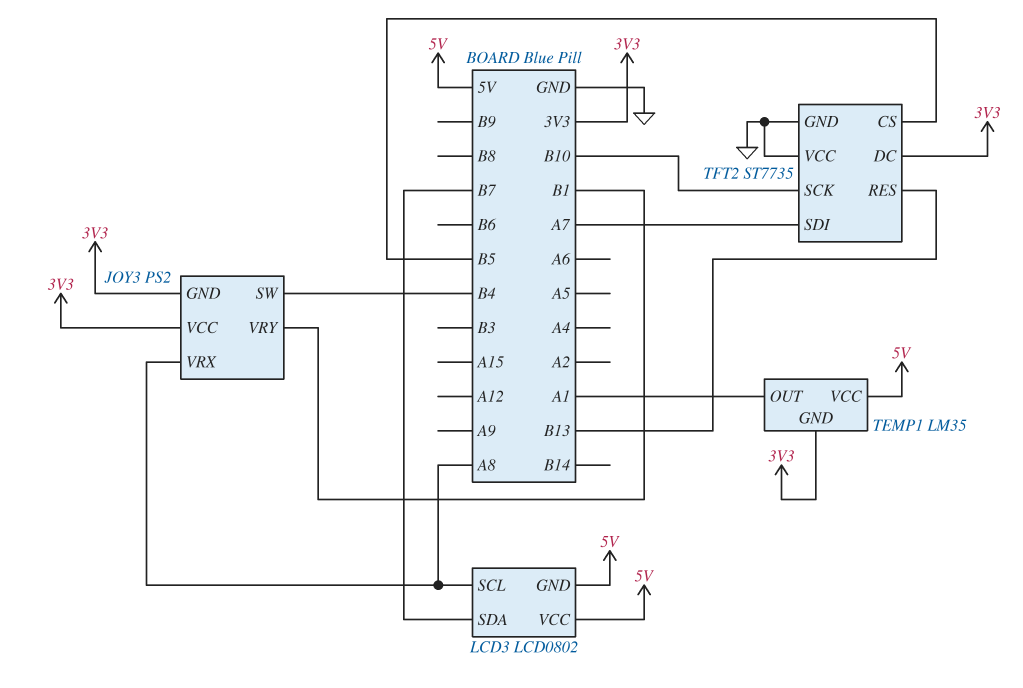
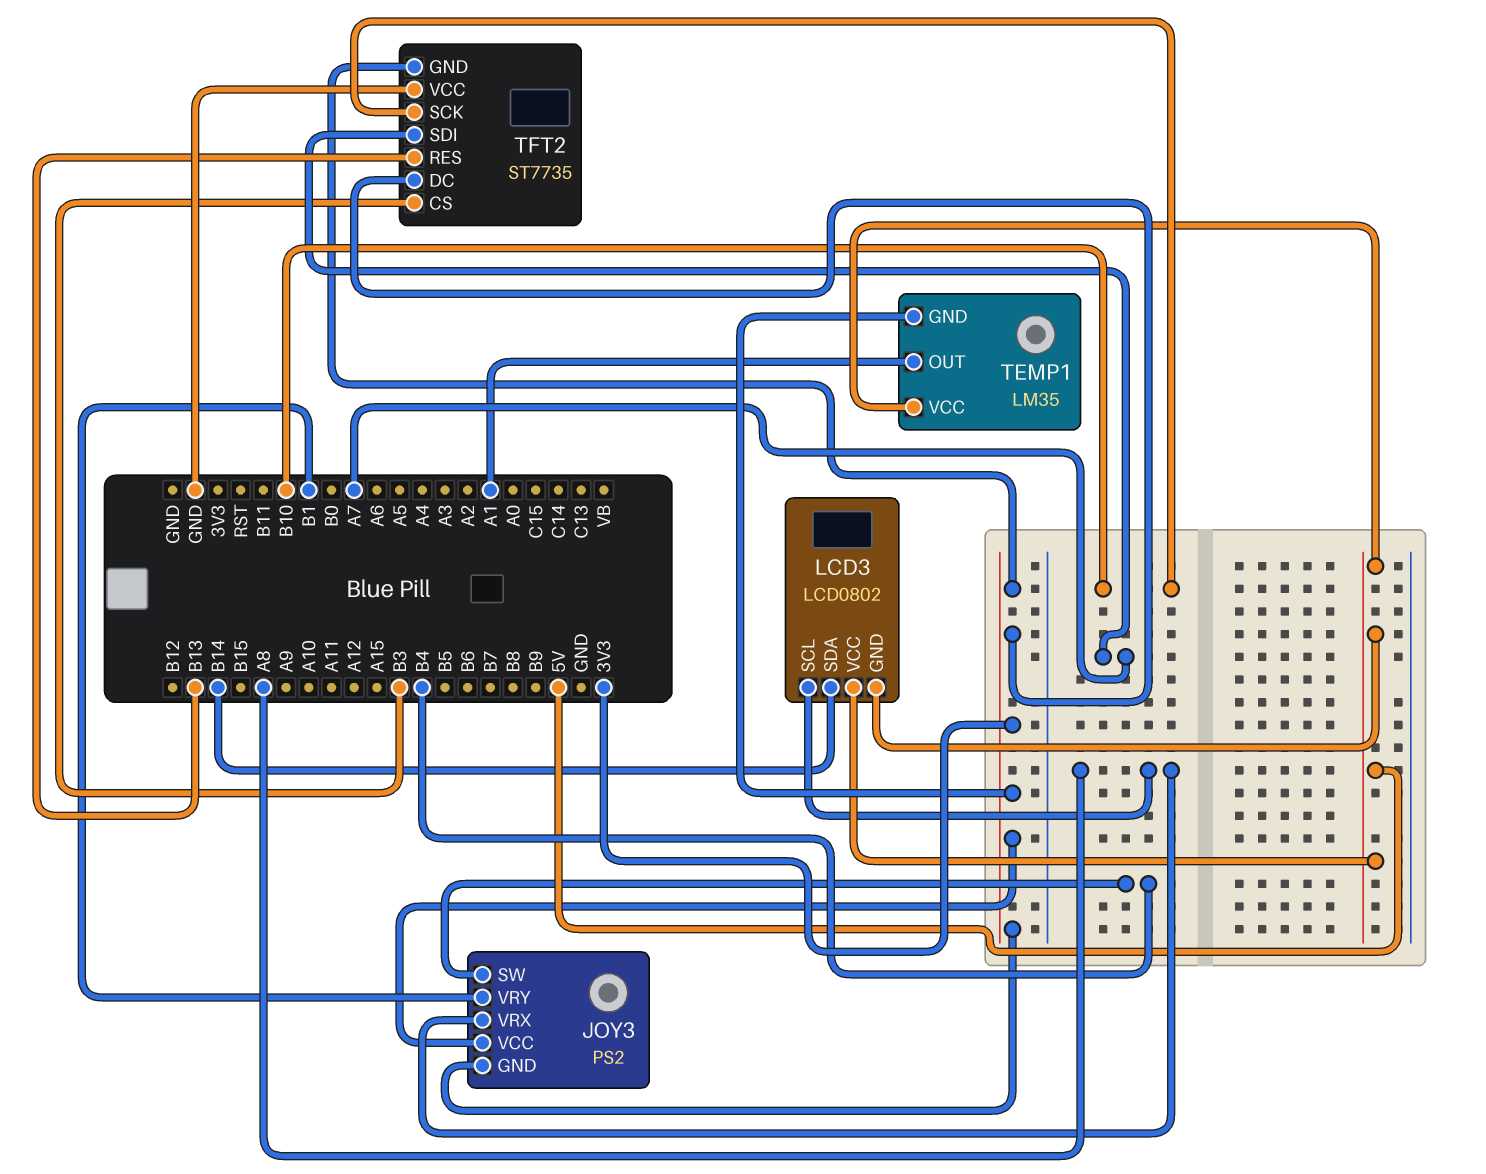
LCD3 pin SDA: B7 -> B14
TFT2 pin CS: B5 -> B3
TFT2 pin GND: GND -> 3V3

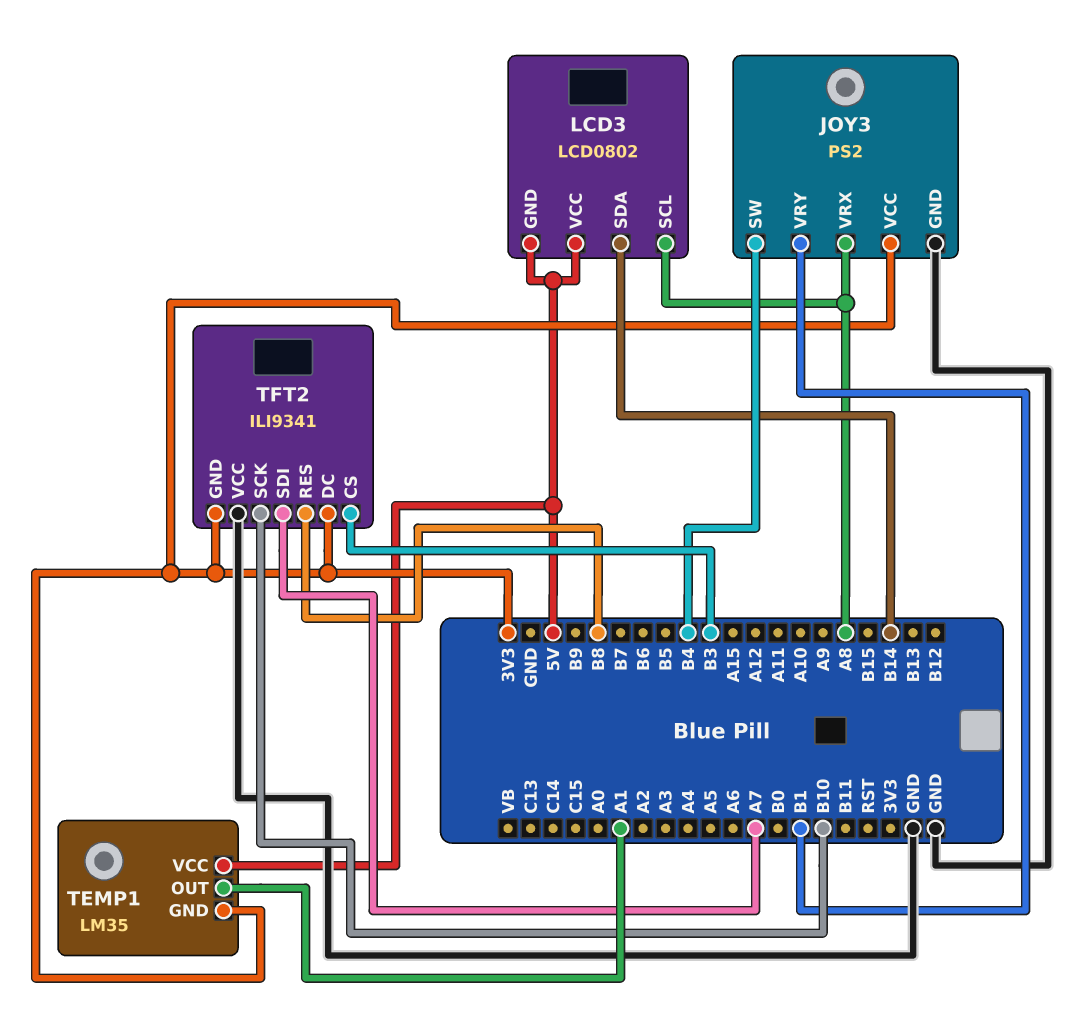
JOY3 pin GND: 3V3 -> GND
TFT2: ST7735 -> ILI9341
TFT2 pin RES: B13 -> B8

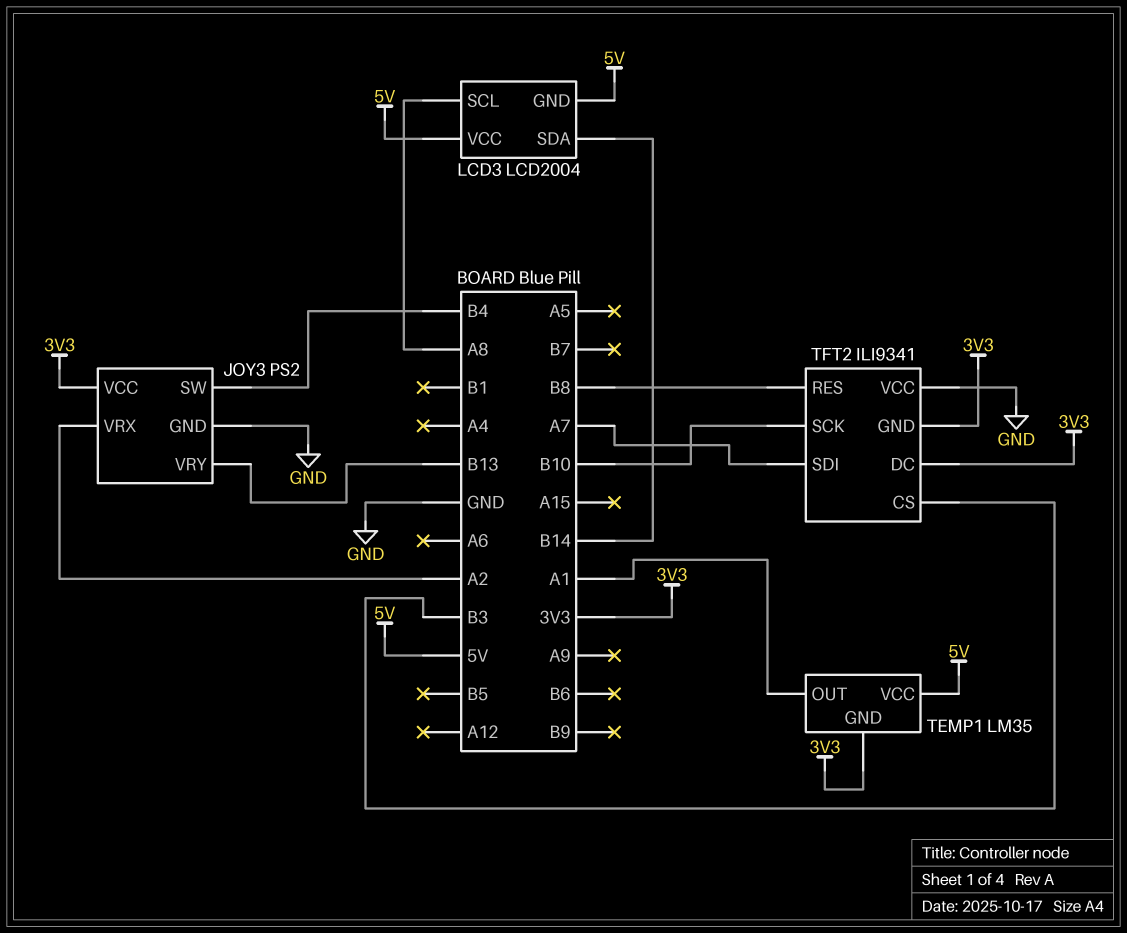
JOY3 pin VRX: A8 -> A2
JOY3 pin VRY: B1 -> B13
LCD3: LCD0802 -> LCD2004

